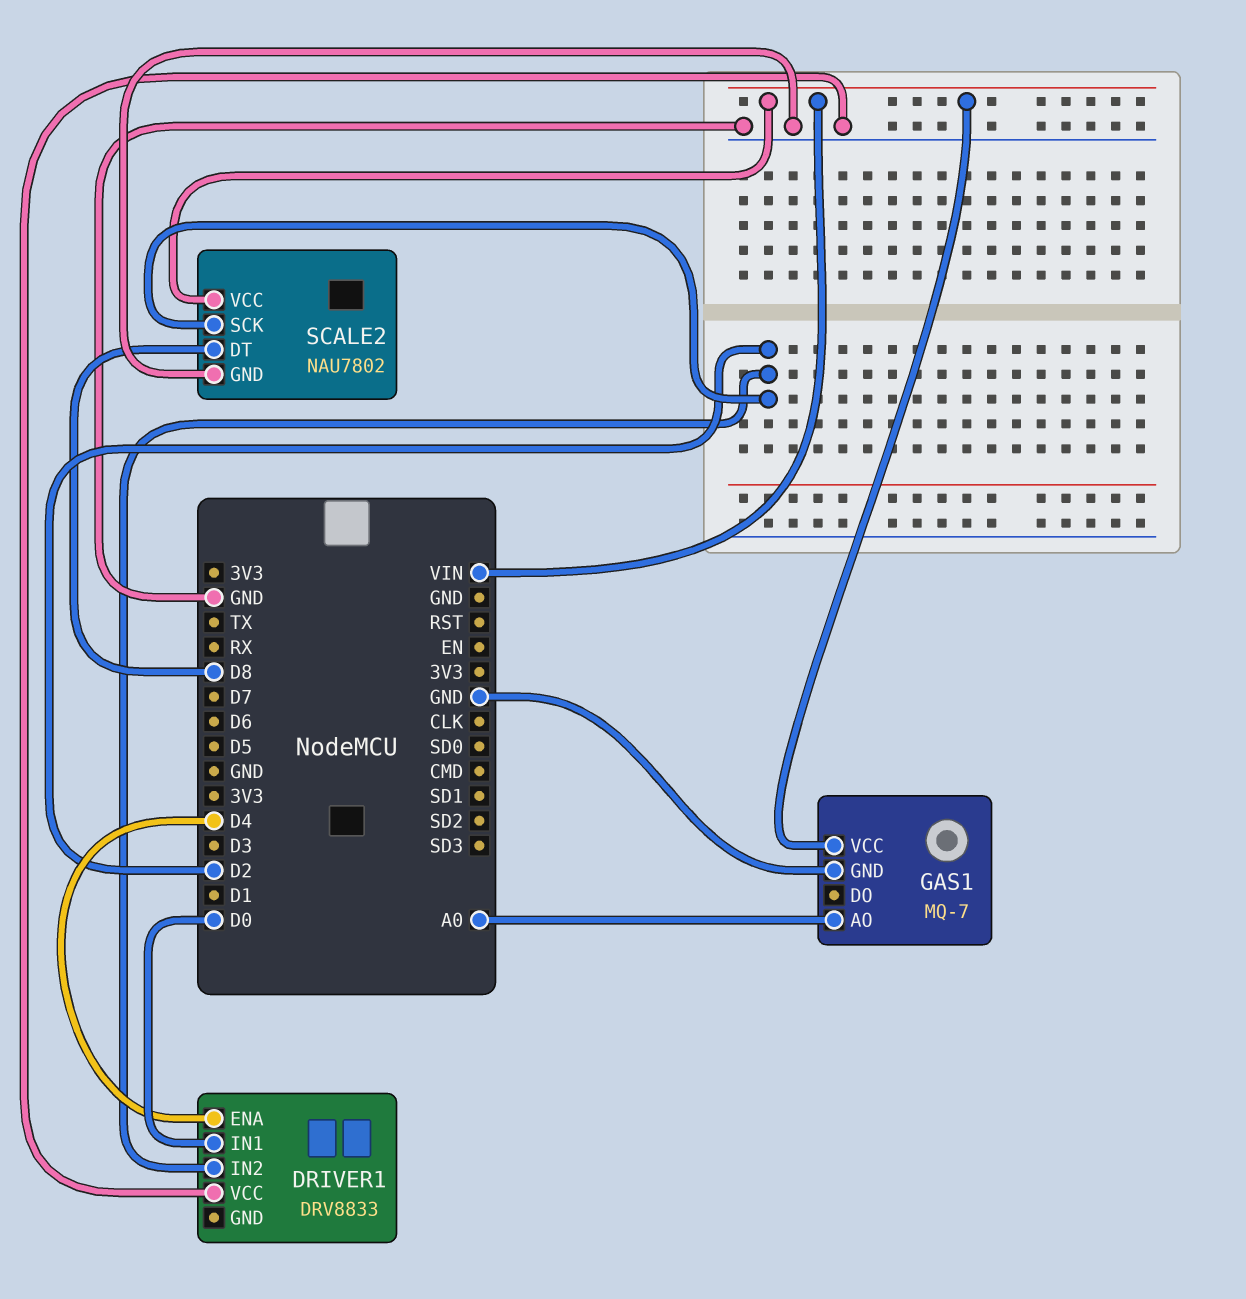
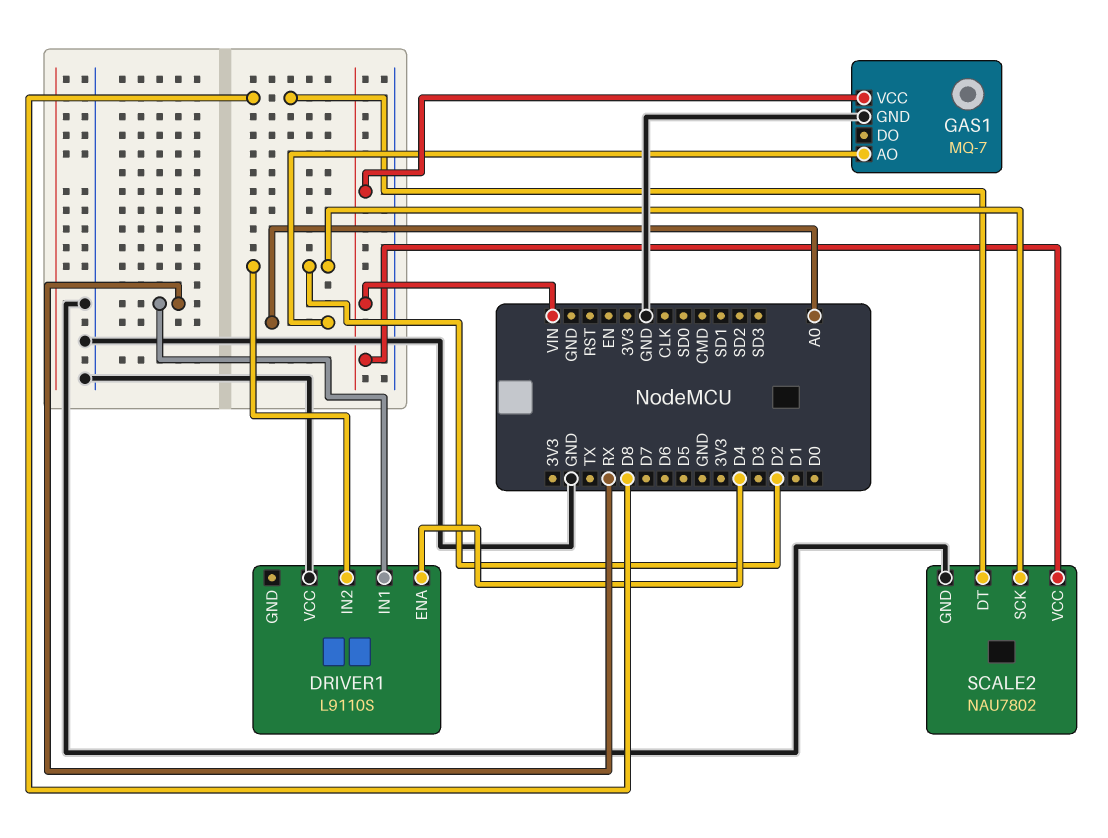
DRIVER1: DRV8833 -> L9110S
DRIVER1 pin IN1: D0 -> RX

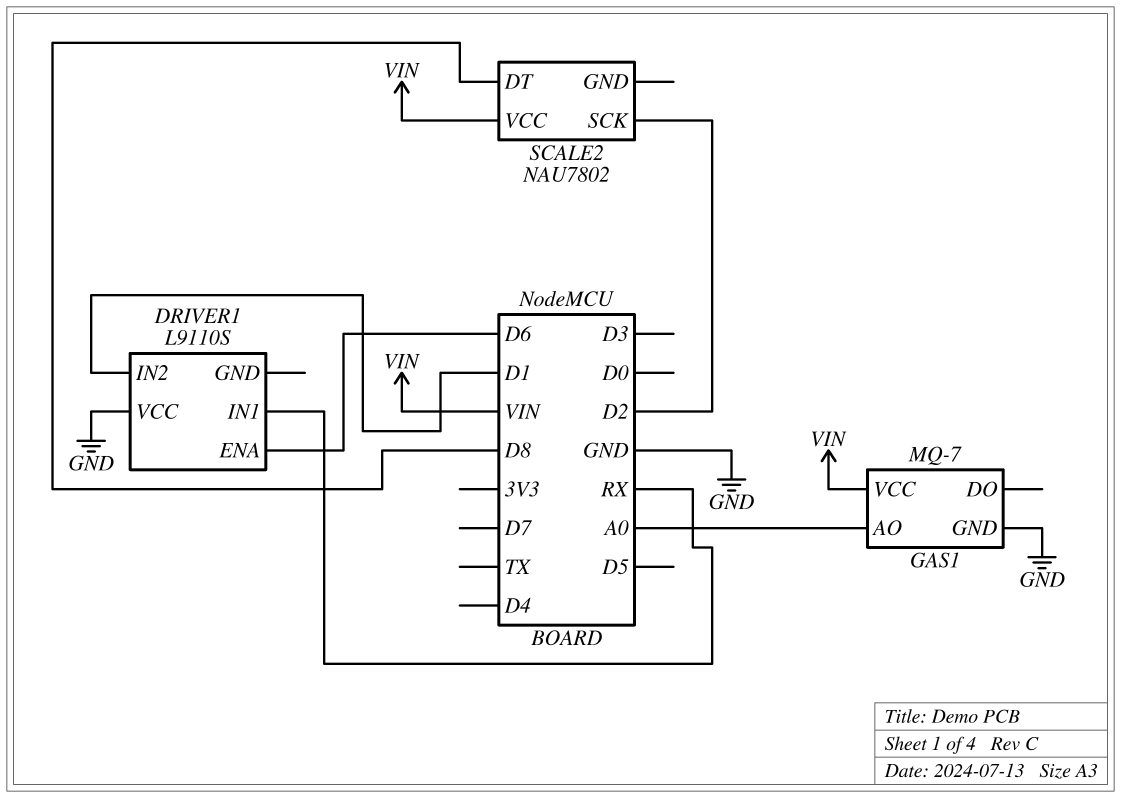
DRIVER1 pin ENA: D4 -> D6
DRIVER1 pin IN2: D2 -> D1
SCALE2 pin GND: GND -> none

